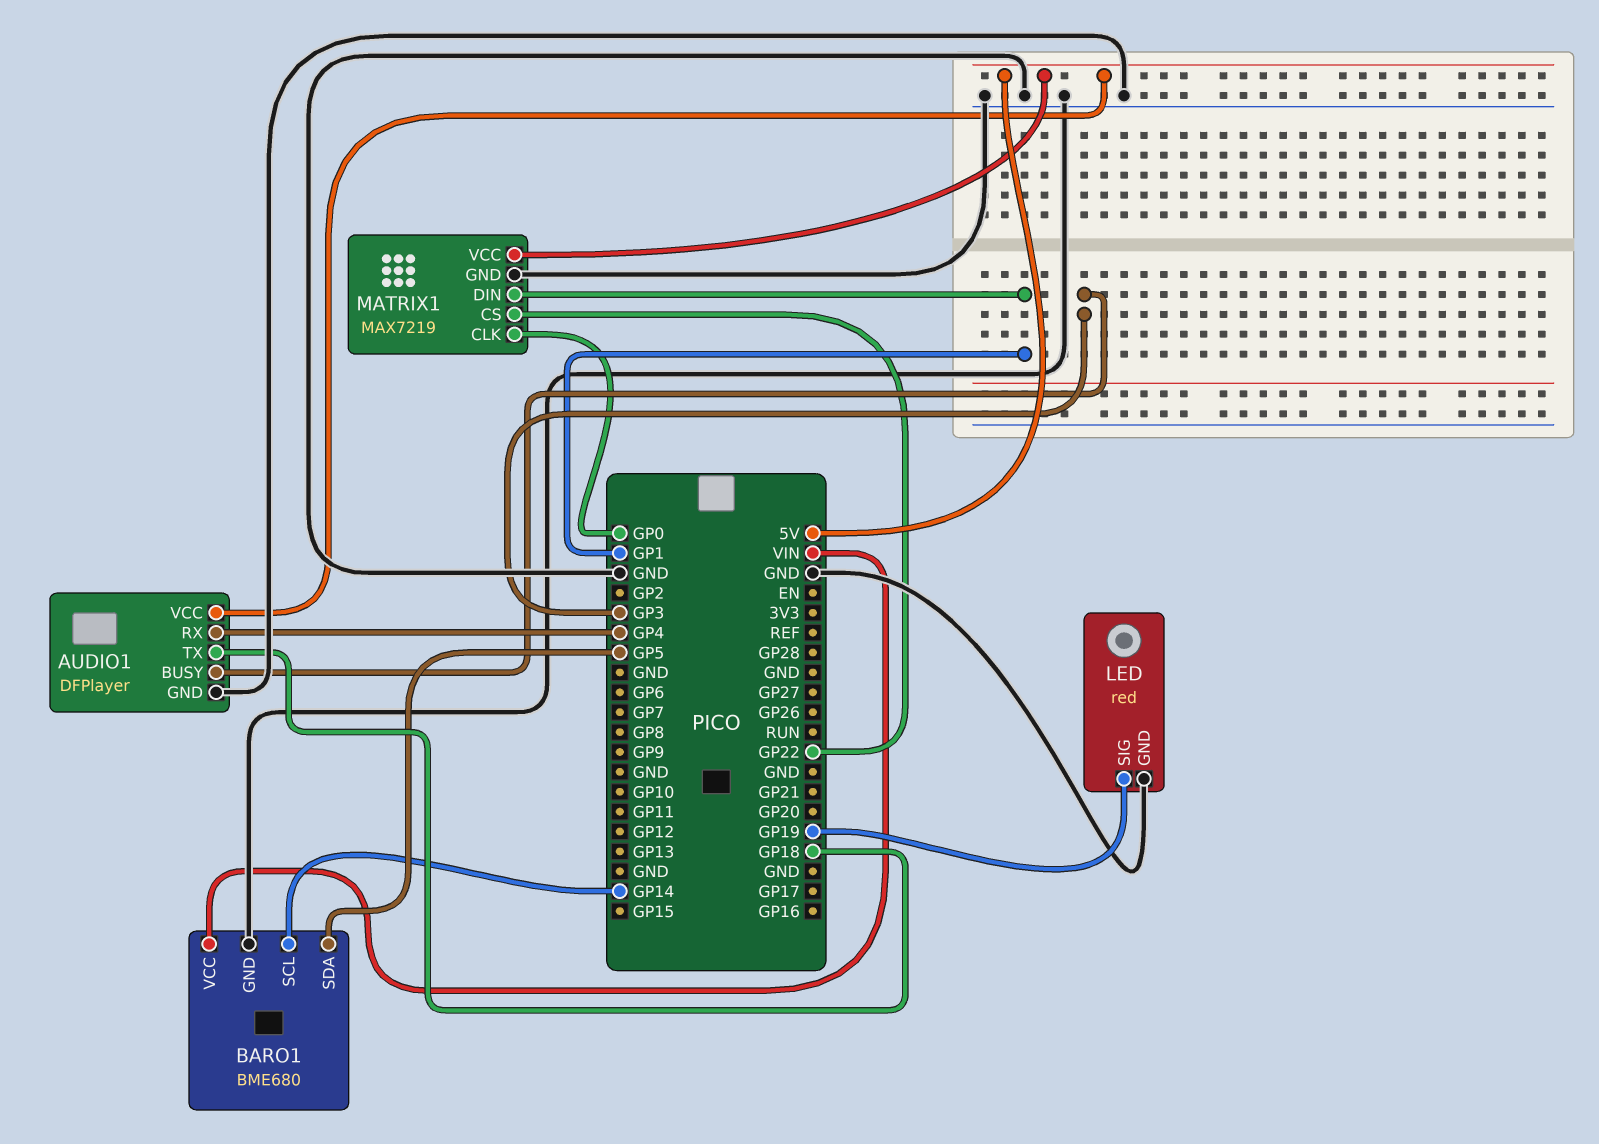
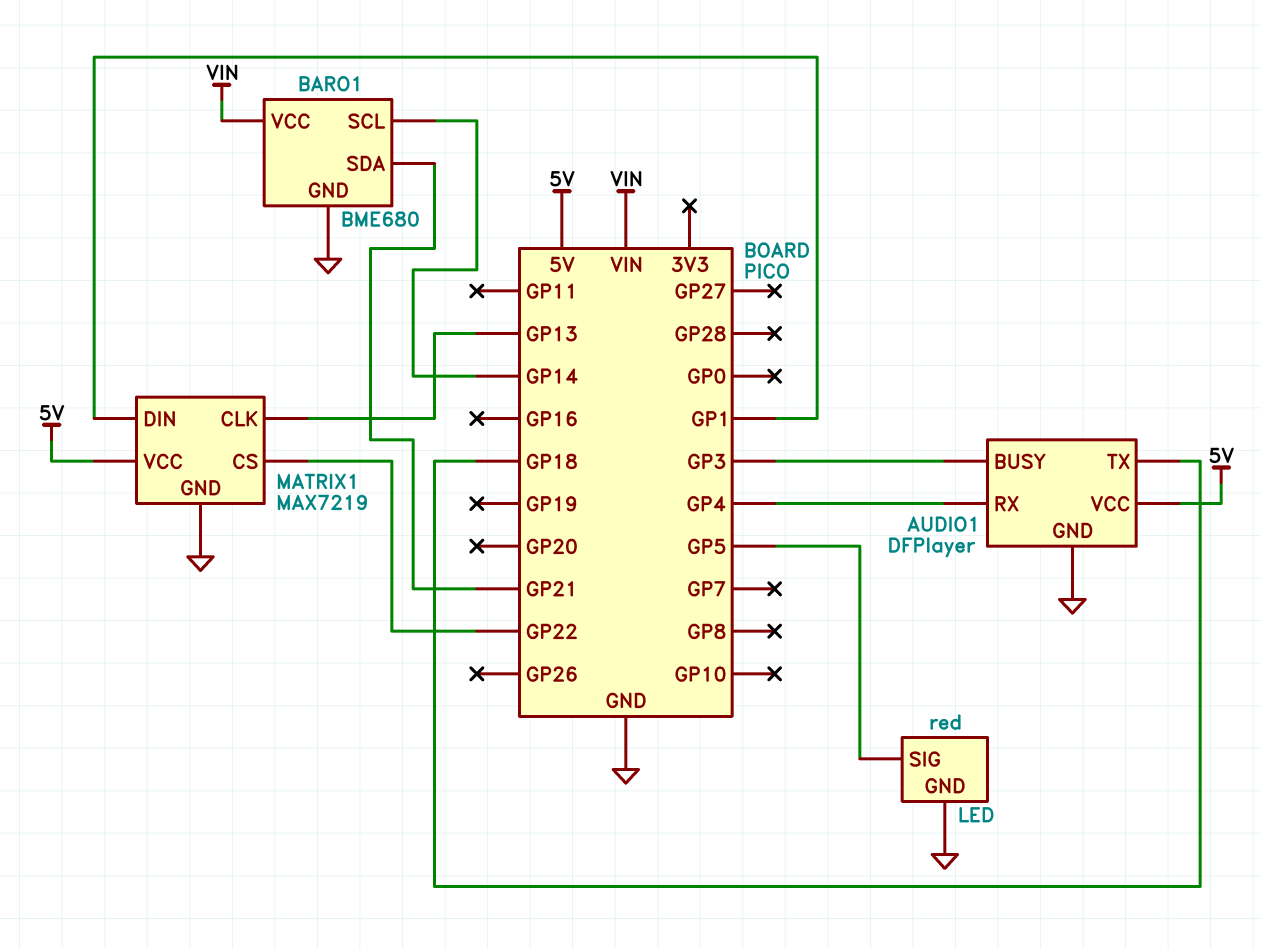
BARO1 pin SDA: GP5 -> GP21
LED pin SIG: GP19 -> GP5
MATRIX1 pin CLK: GP0 -> GP13

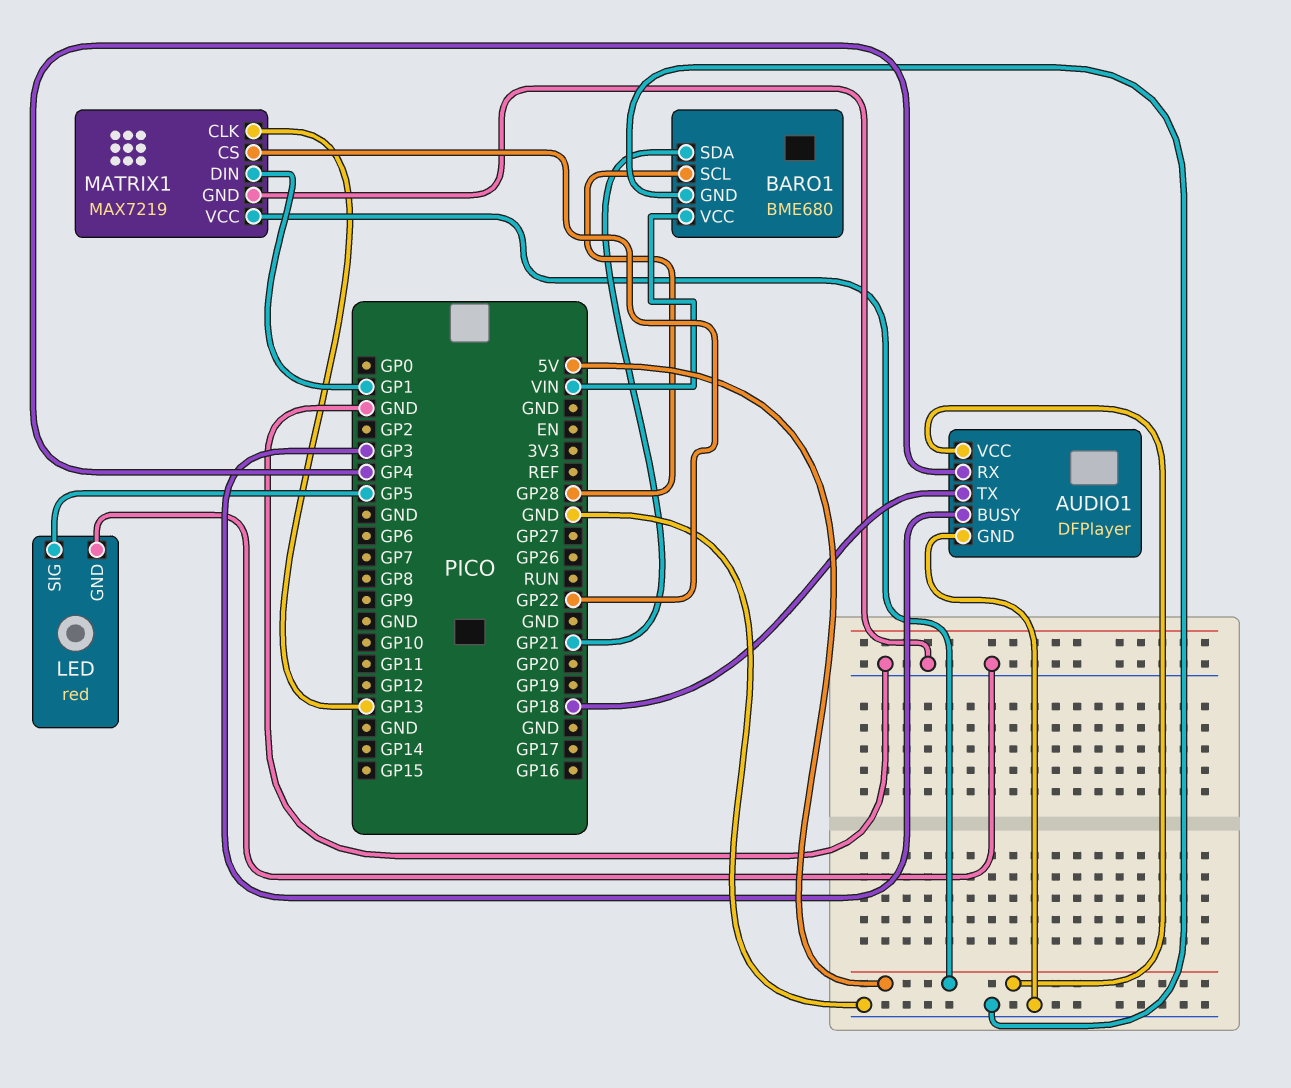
BARO1 pin SCL: GP14 -> GP28

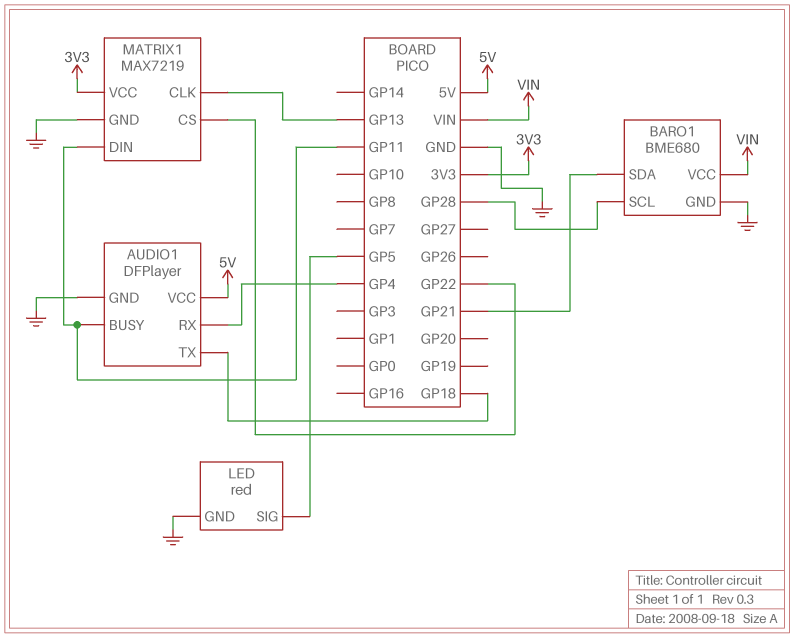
AUDIO1 pin BUSY: GP3 -> GP11
MATRIX1 pin DIN: GP1 -> GP11
MATRIX1 pin VCC: 5V -> 3V3

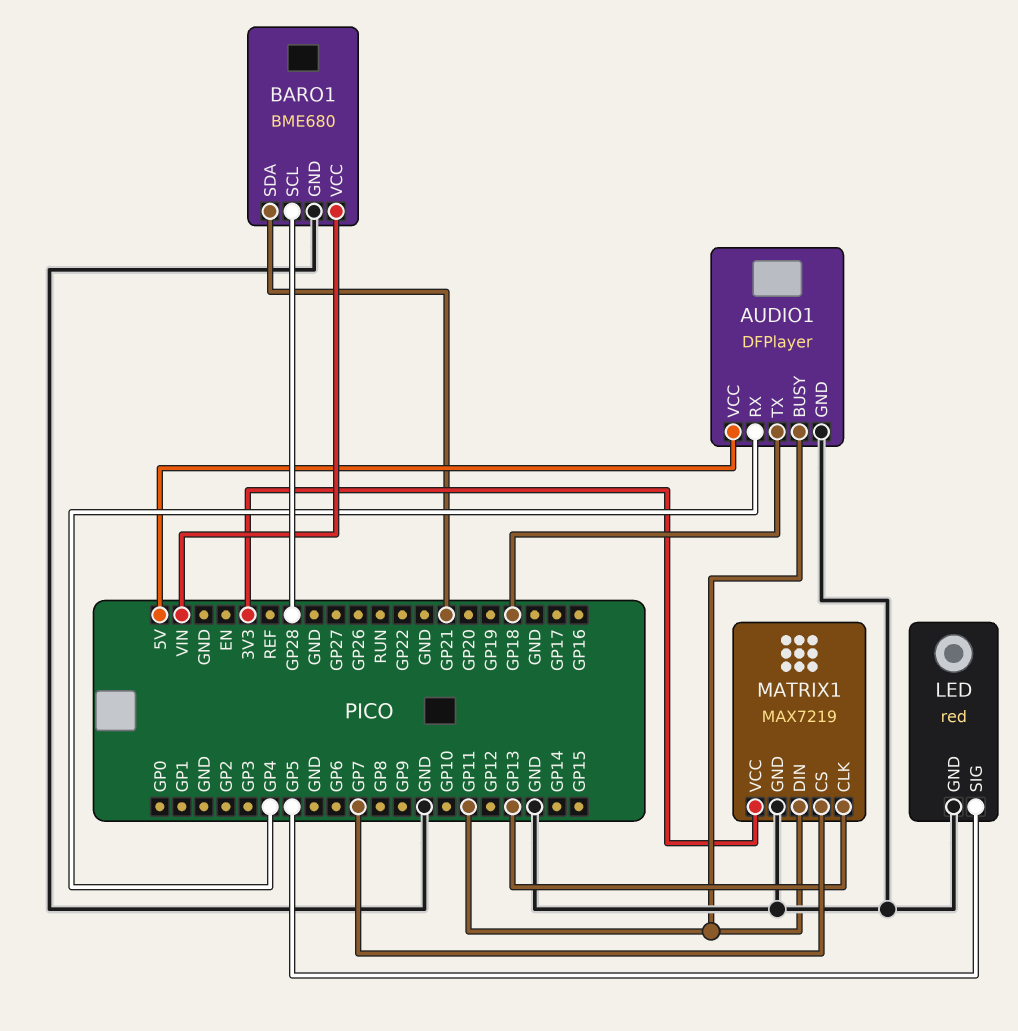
MATRIX1 pin CS: GP22 -> GP7

